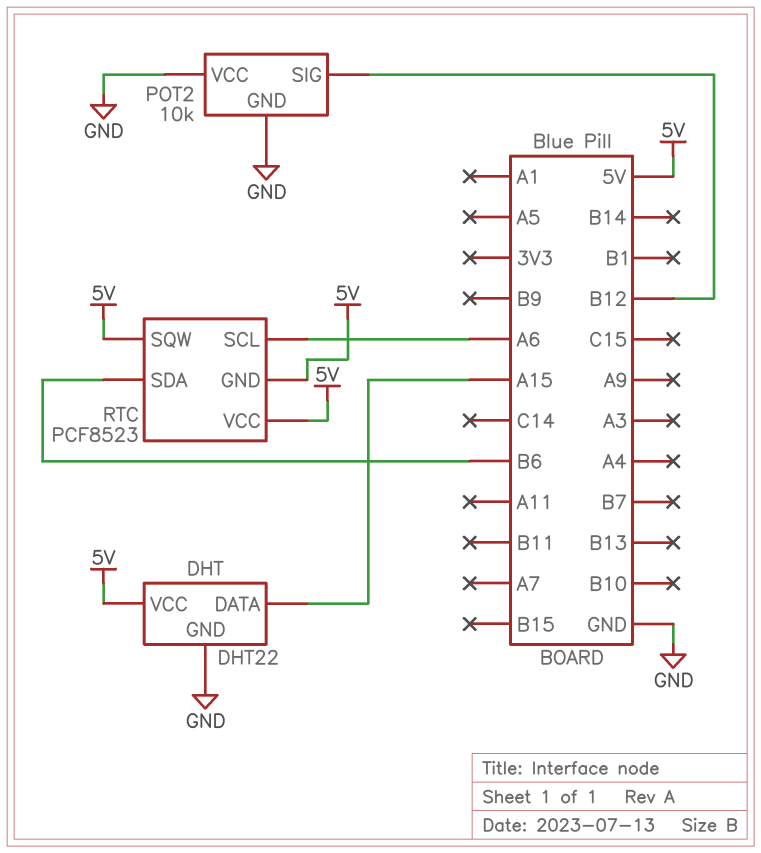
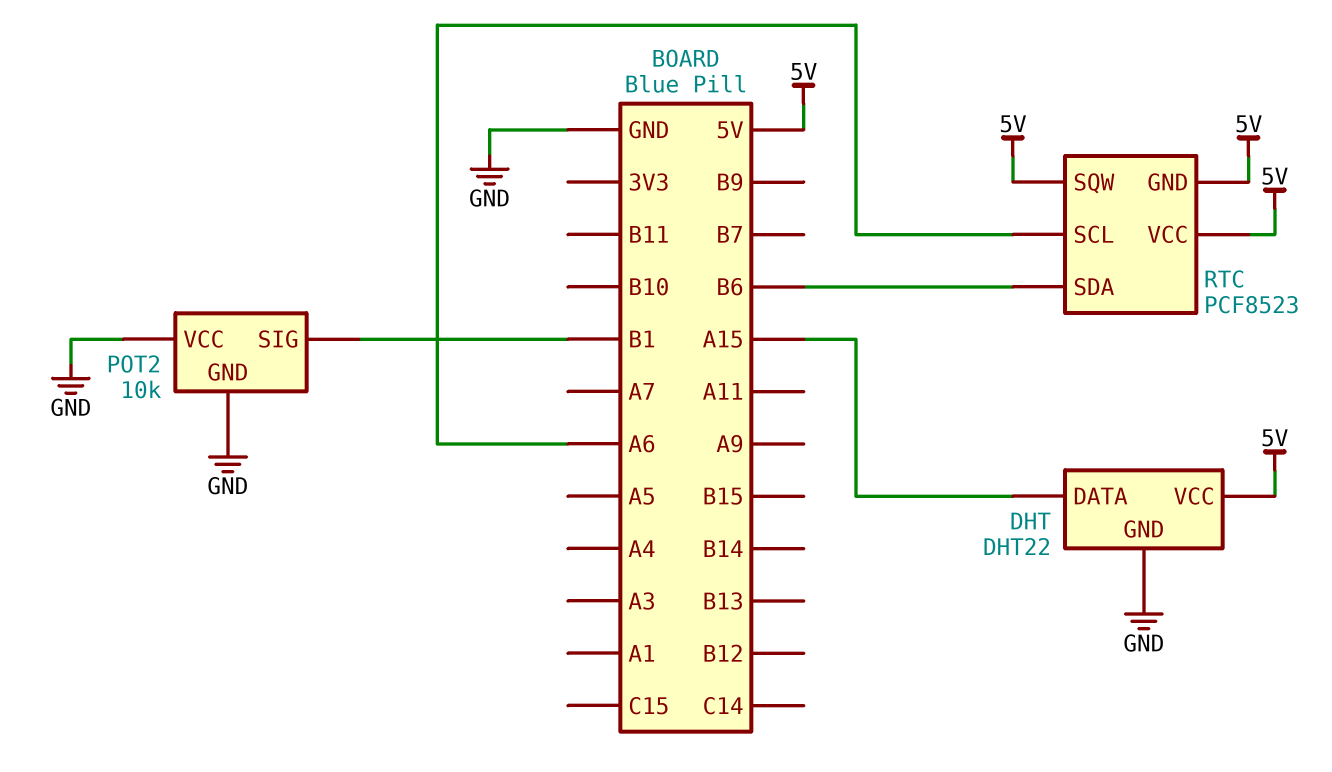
POT2 pin SIG: B12 -> B1

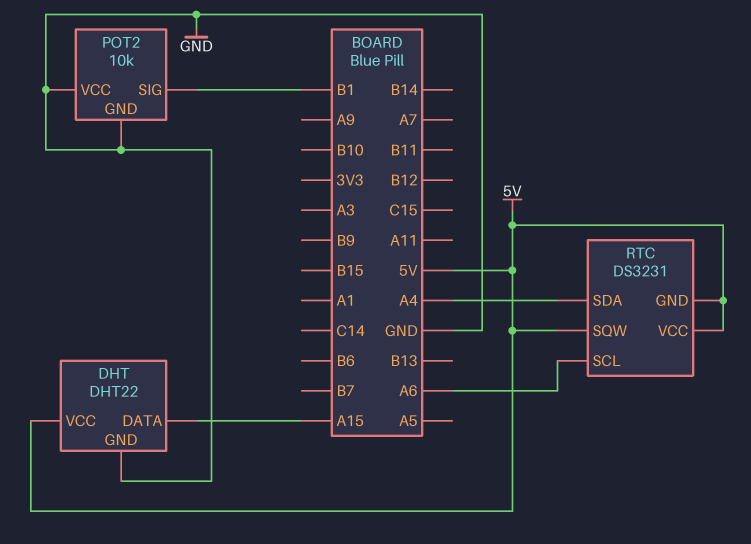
RTC: PCF8523 -> DS3231
RTC pin SDA: B6 -> A4

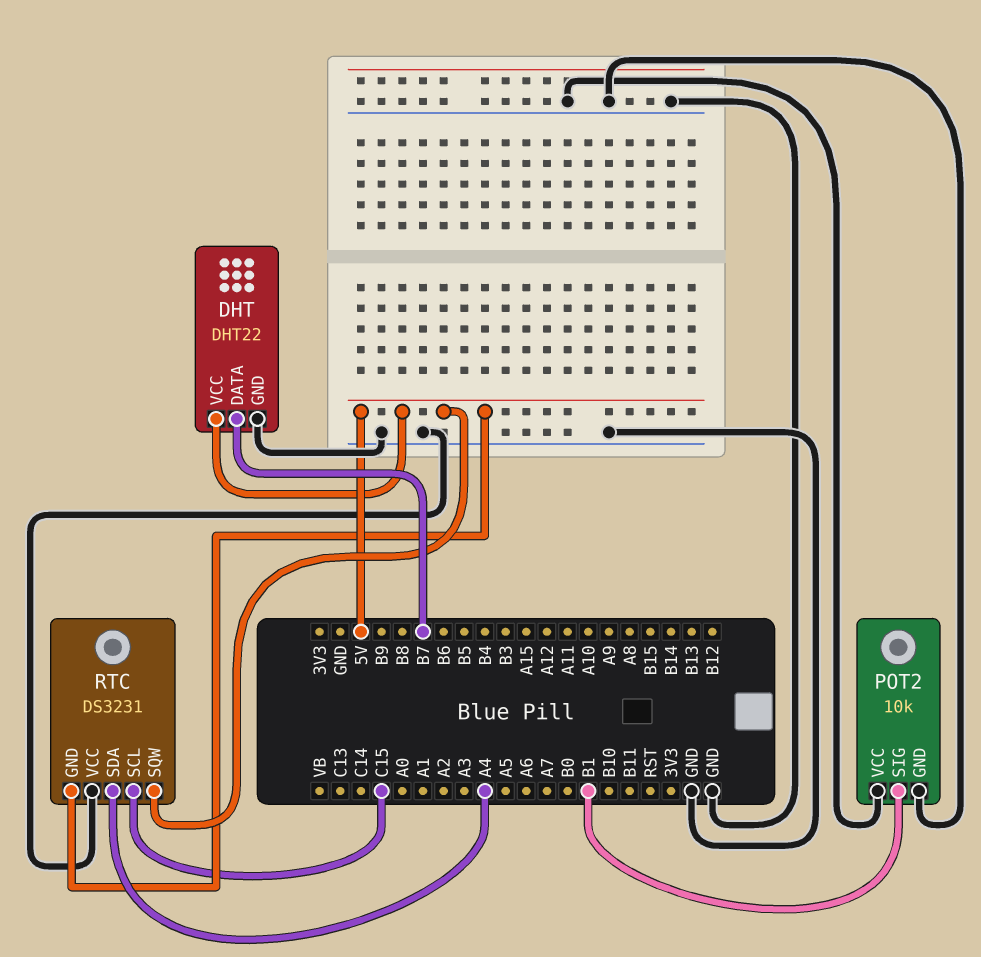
DHT pin DATA: A15 -> B7
RTC pin SCL: A6 -> C15
RTC pin VCC: 5V -> GND

